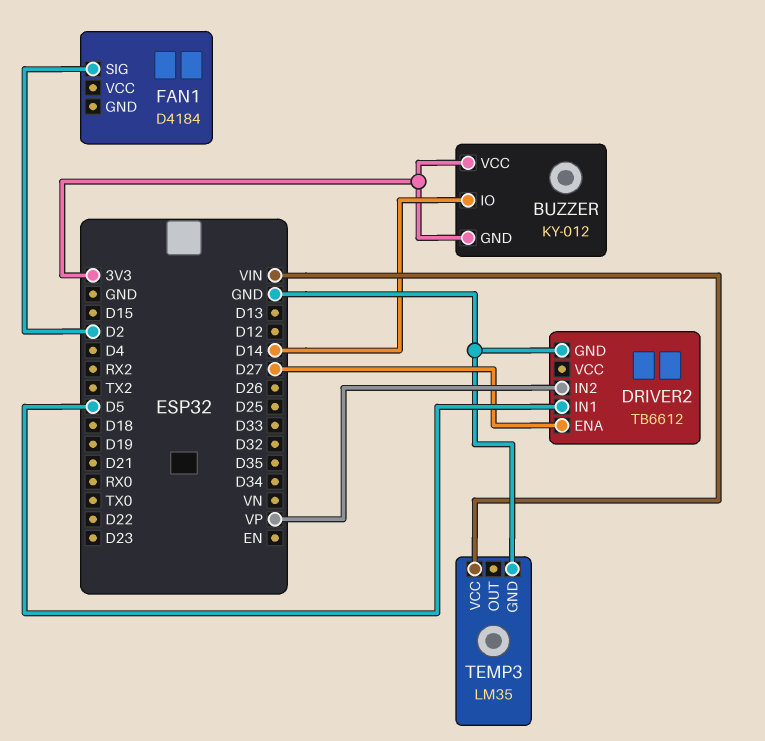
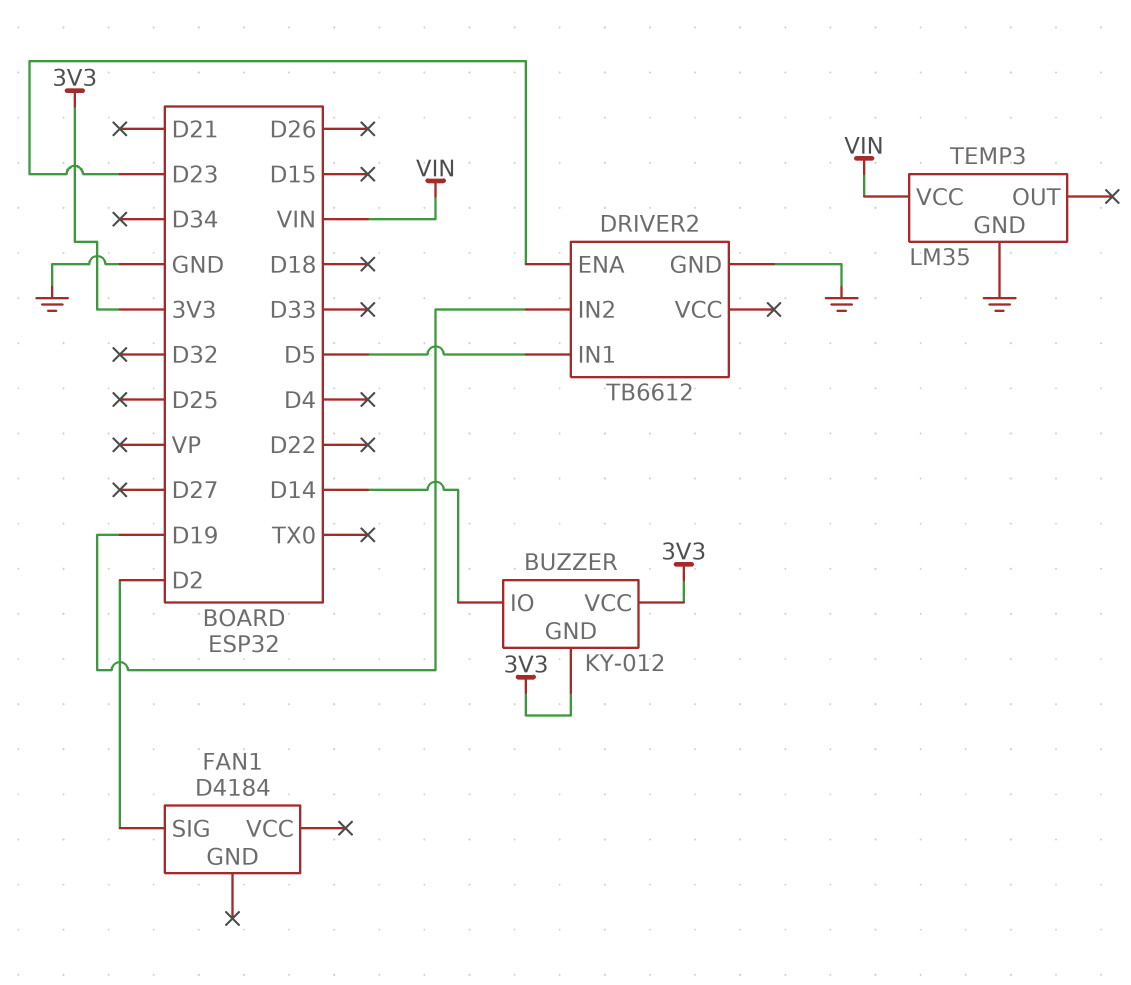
DRIVER2 pin ENA: D27 -> D23
DRIVER2 pin IN2: VP -> D19

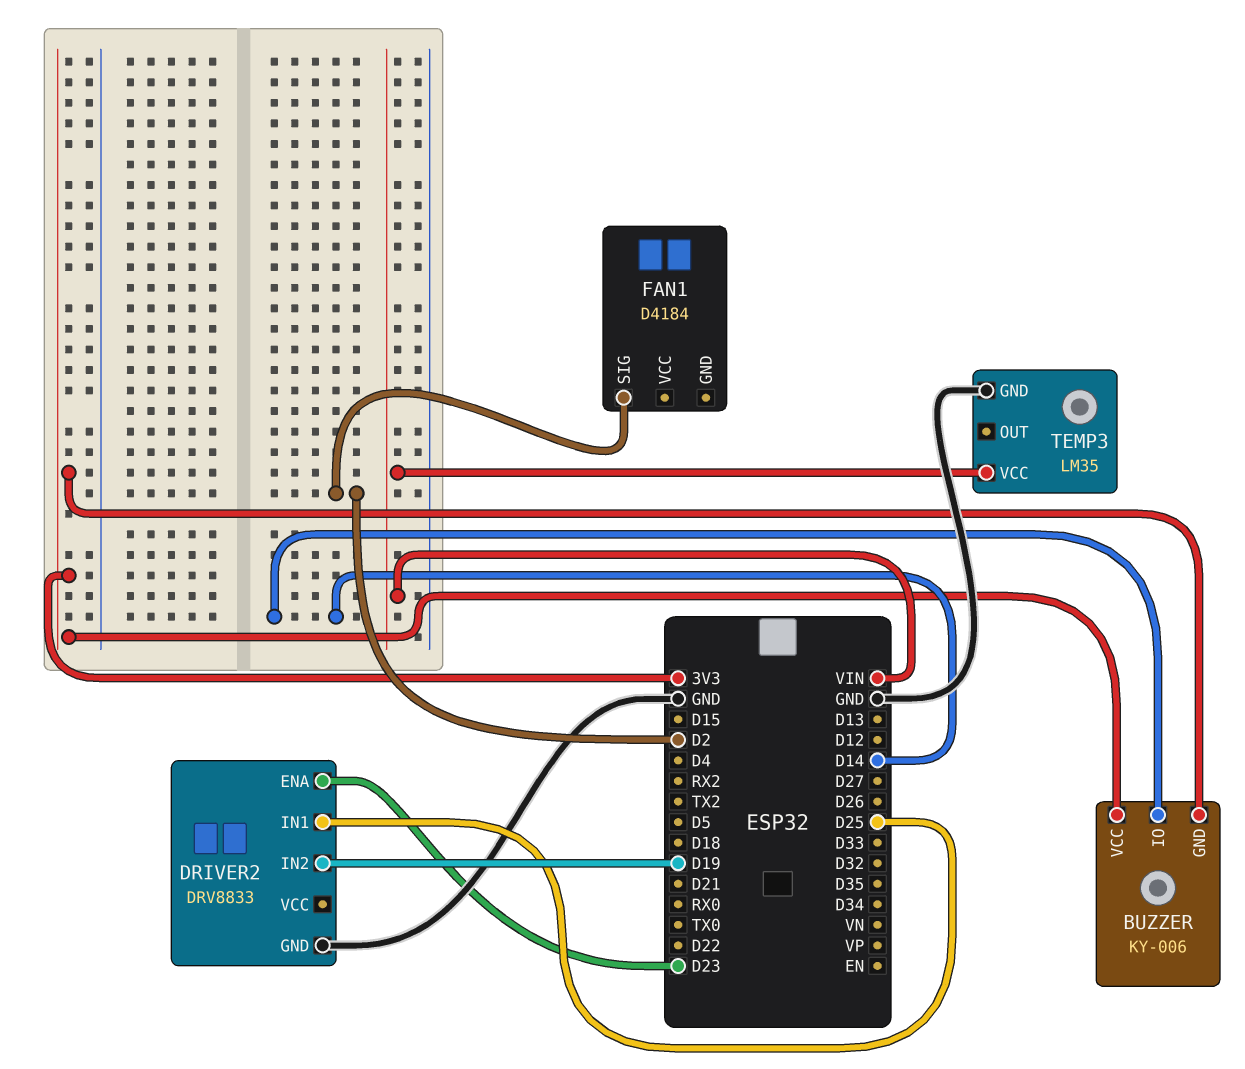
BUZZER: KY-012 -> KY-006
DRIVER2: TB6612 -> DRV8833
DRIVER2 pin IN1: D5 -> D25

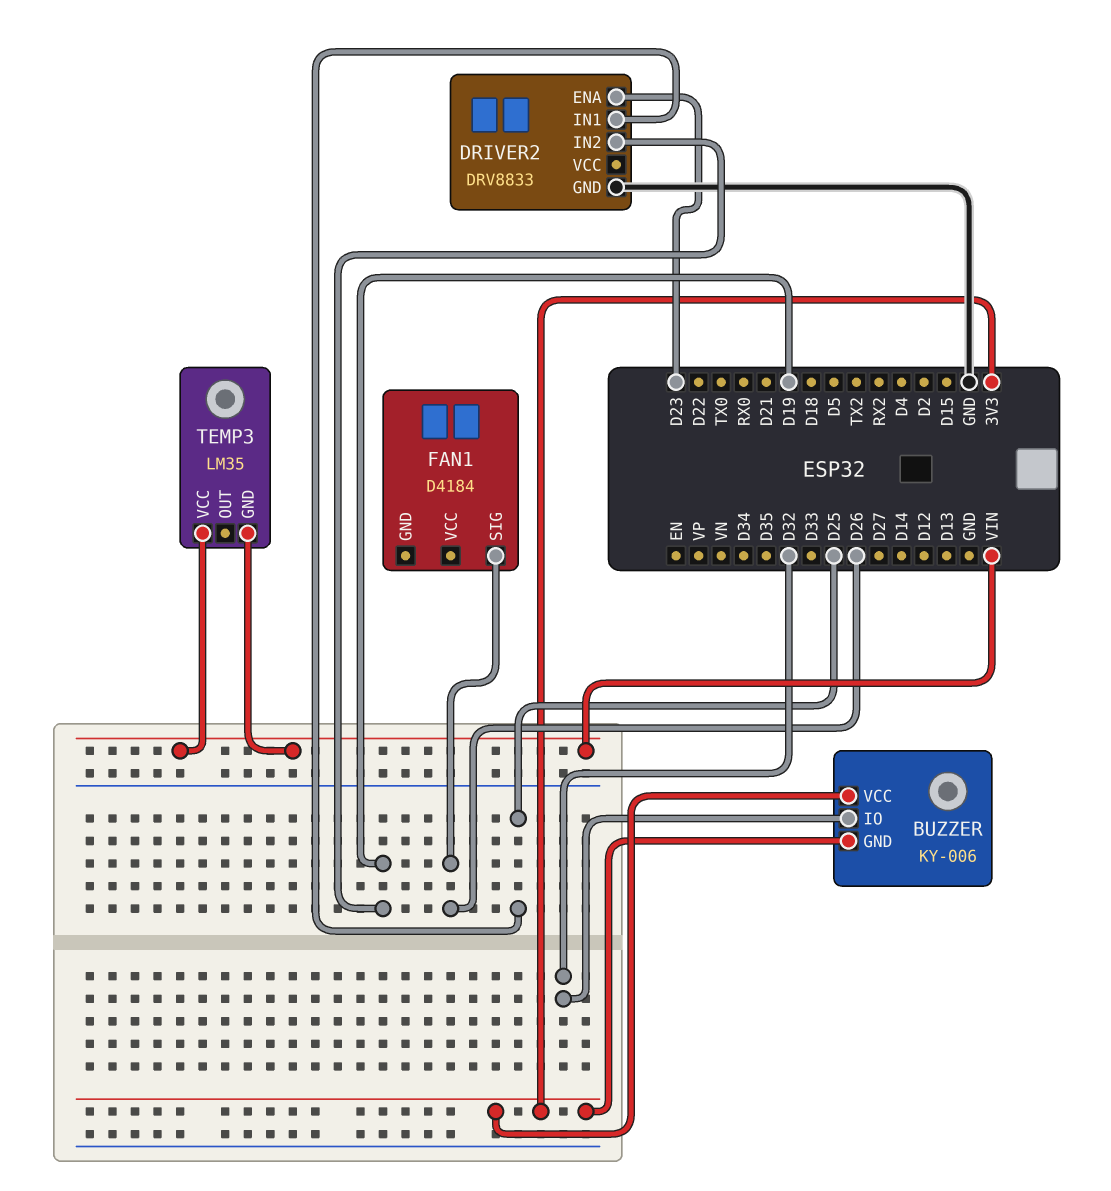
BUZZER pin IO: D14 -> D32
FAN1 pin SIG: D2 -> D26
TEMP3 pin GND: GND -> VIN

